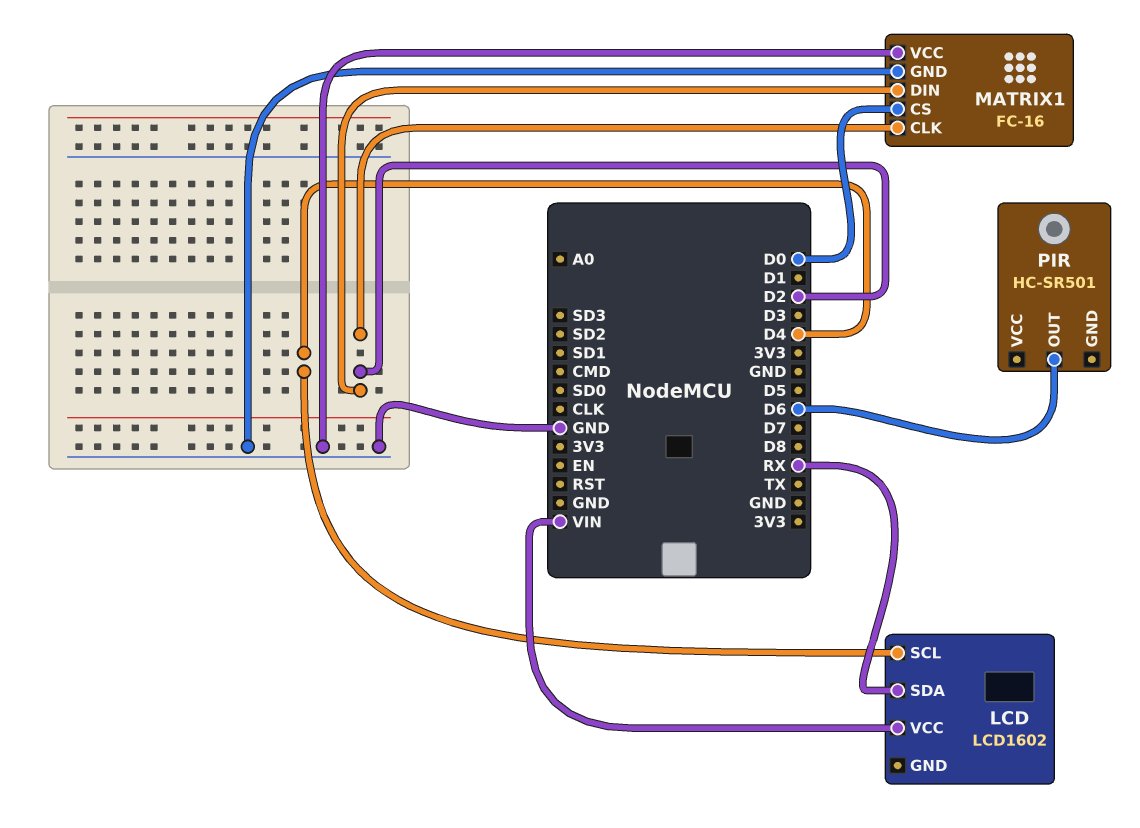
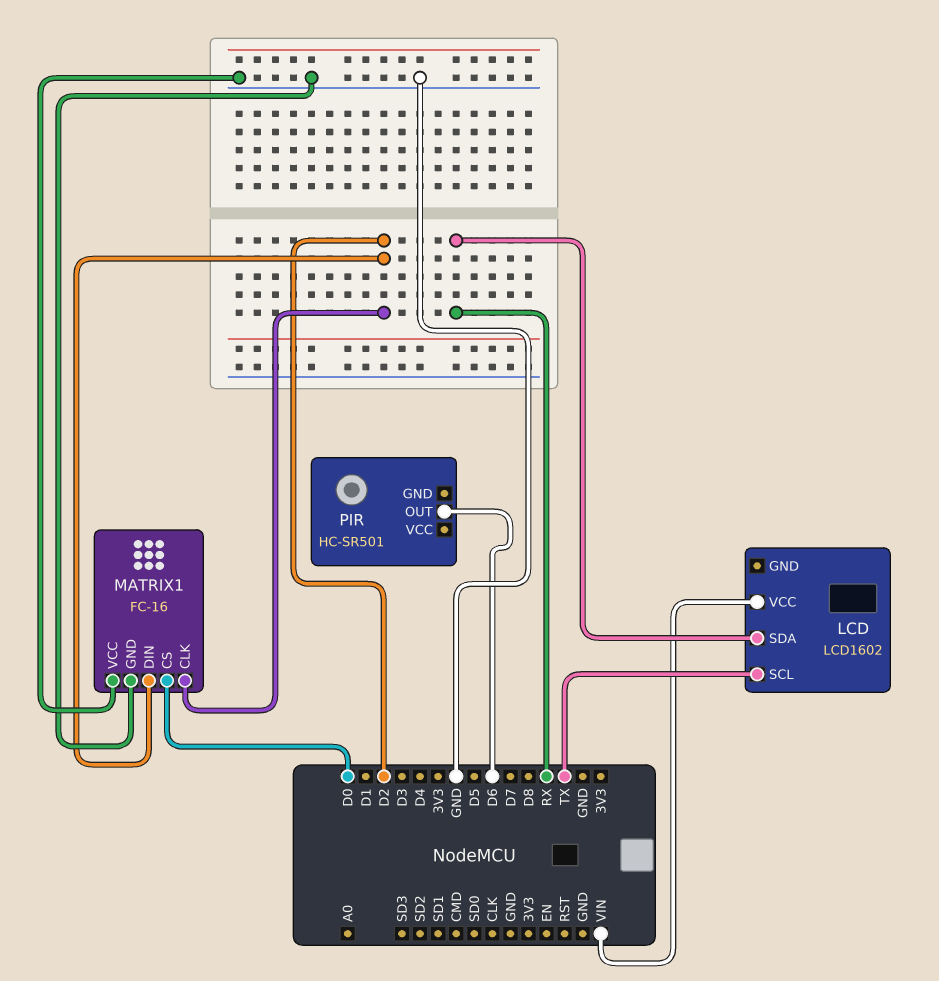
LCD pin SCL: D4 -> TX

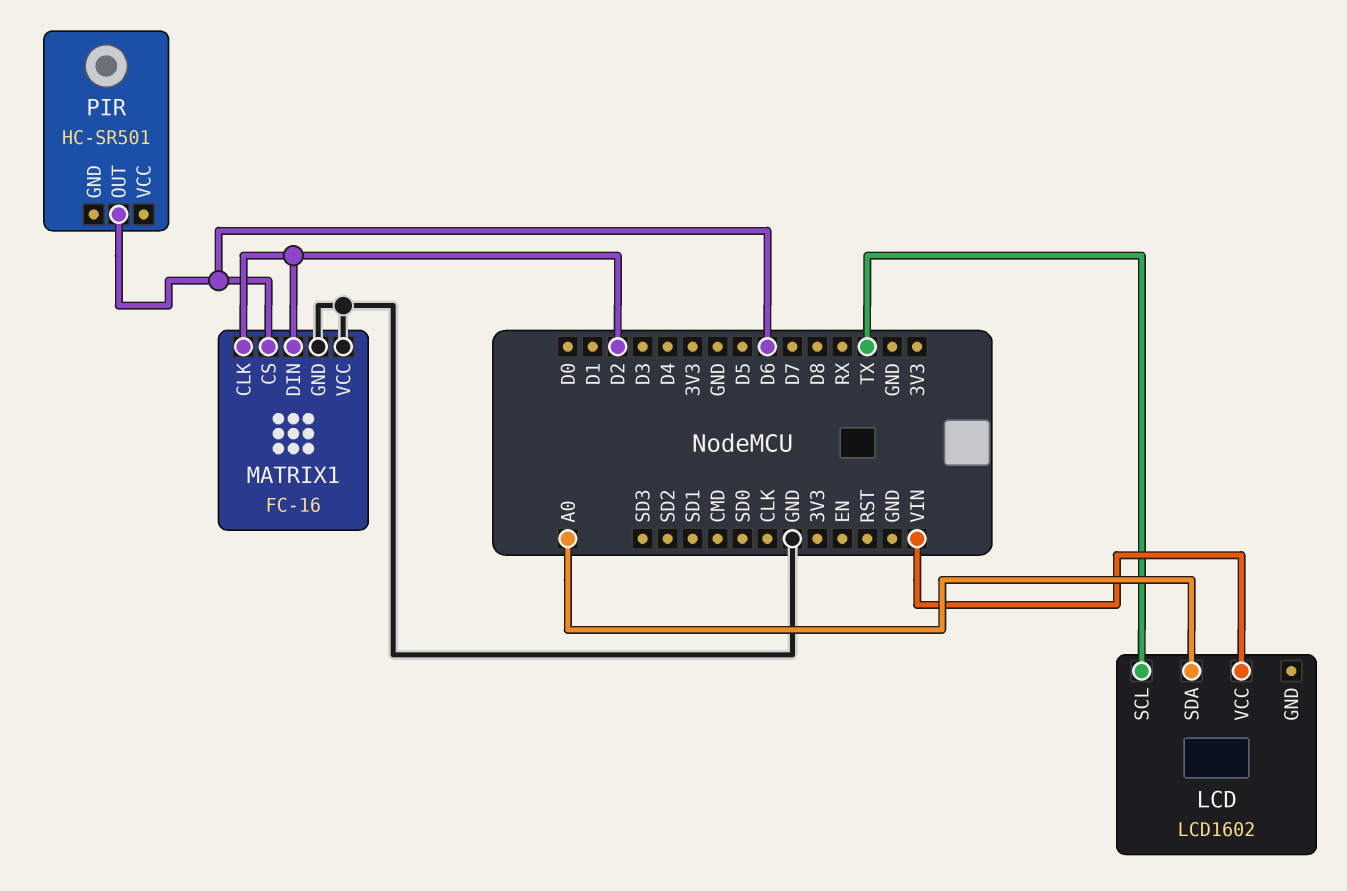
LCD pin SDA: RX -> A0
MATRIX1 pin CS: D0 -> D6

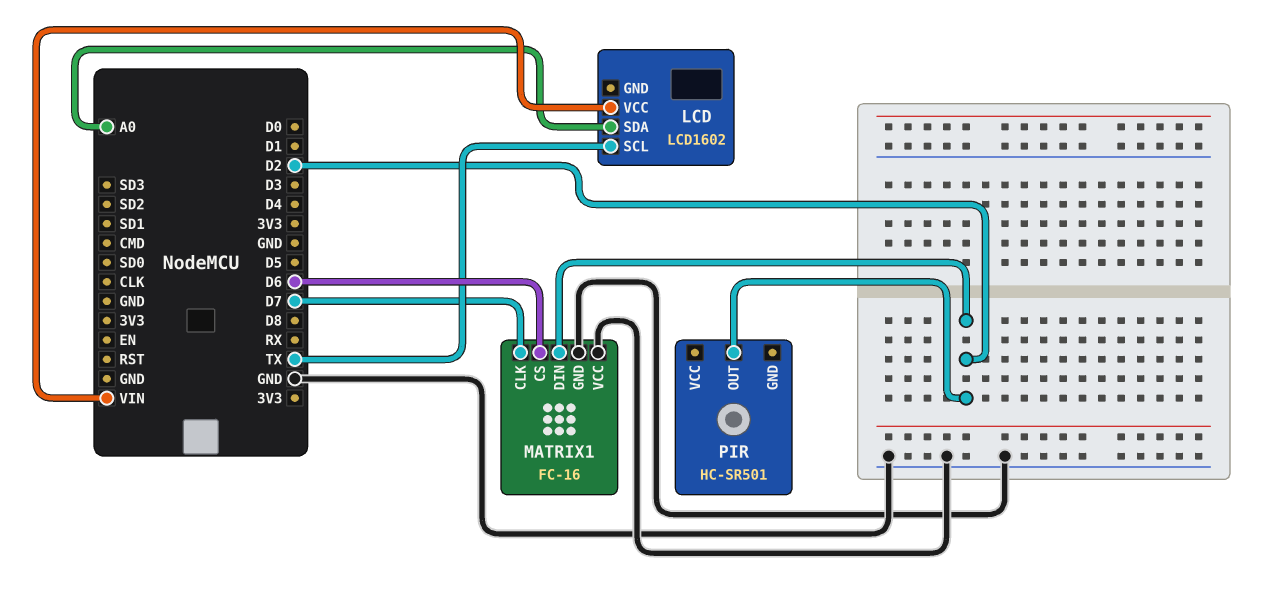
MATRIX1 pin CLK: D2 -> D7
PIR pin OUT: D6 -> D2

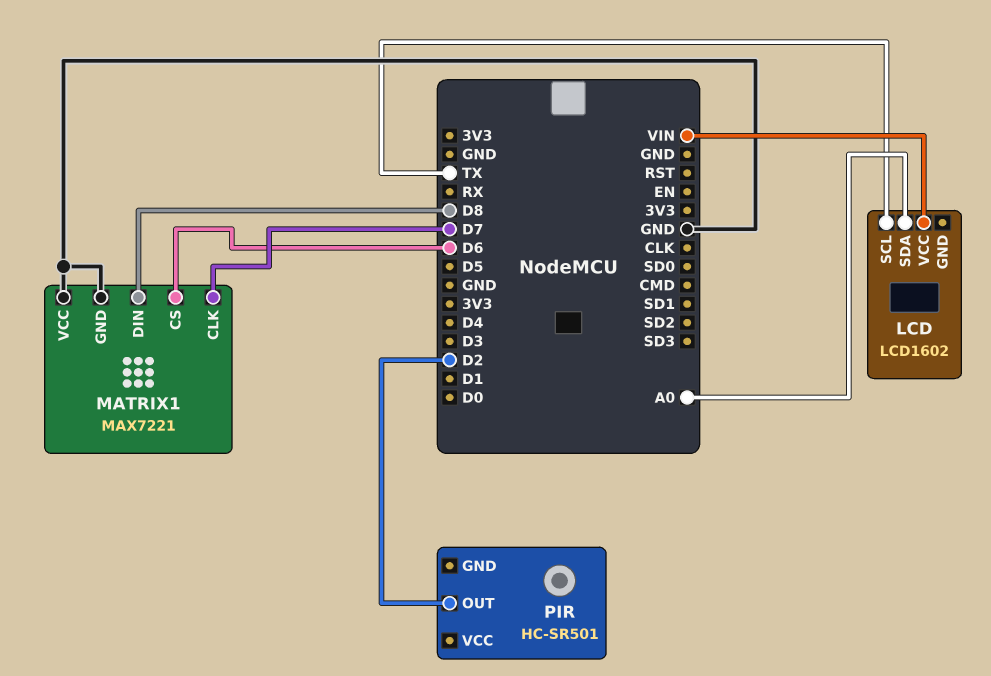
MATRIX1: FC-16 -> MAX7221
MATRIX1 pin DIN: D2 -> D8

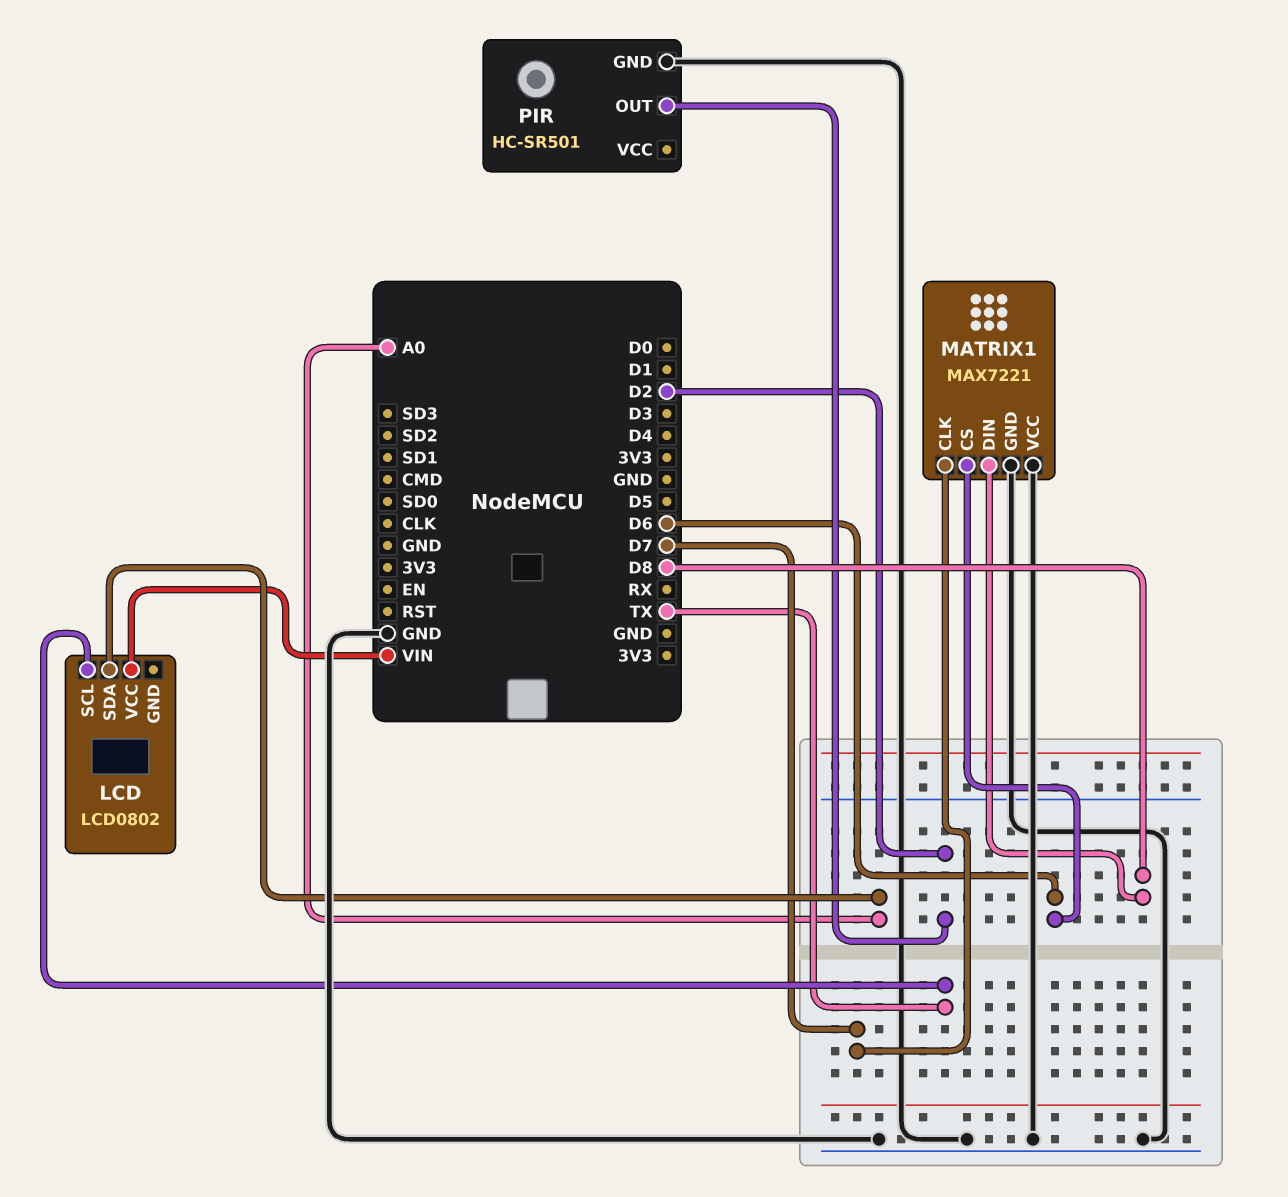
LCD: LCD1602 -> LCD0802
PIR pin GND: none -> GND

